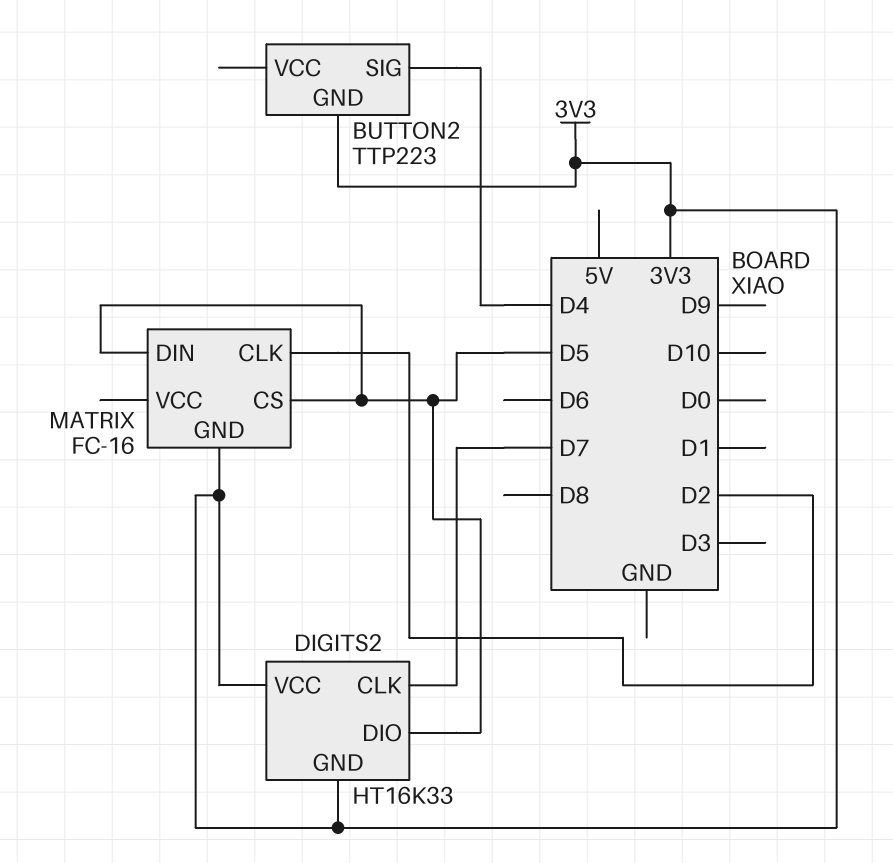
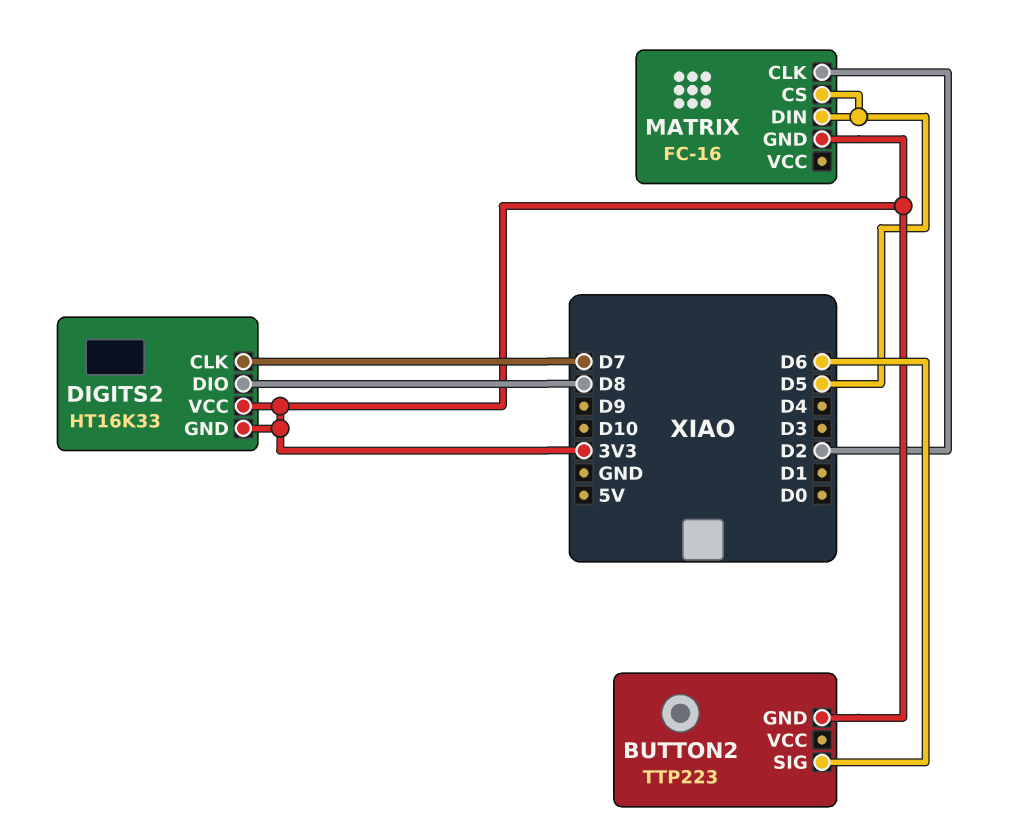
BUTTON2 pin SIG: D4 -> D6
DIGITS2 pin DIO: D5 -> D8

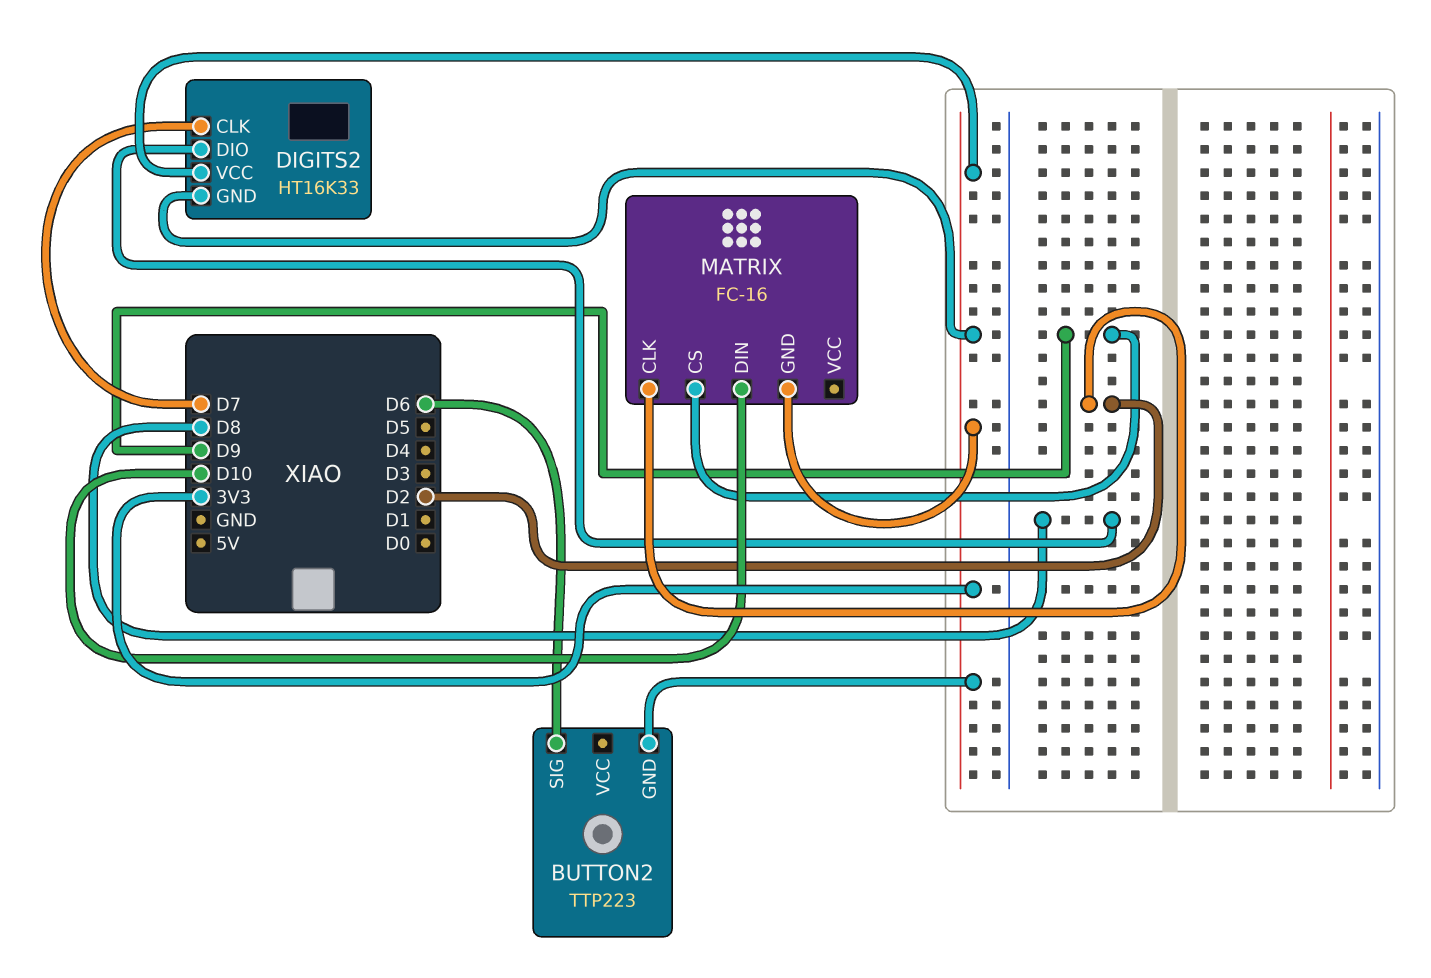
MATRIX pin CS: D5 -> D9
MATRIX pin DIN: D5 -> D10

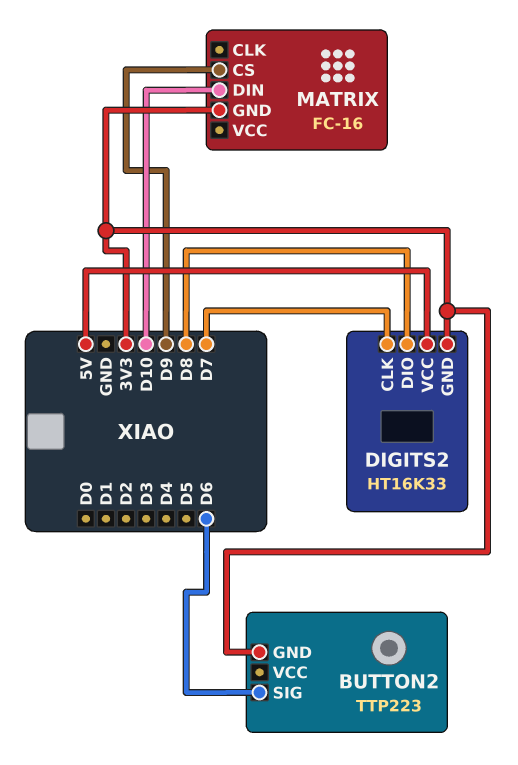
DIGITS2 pin VCC: 3V3 -> 5V
MATRIX pin CLK: D2 -> none

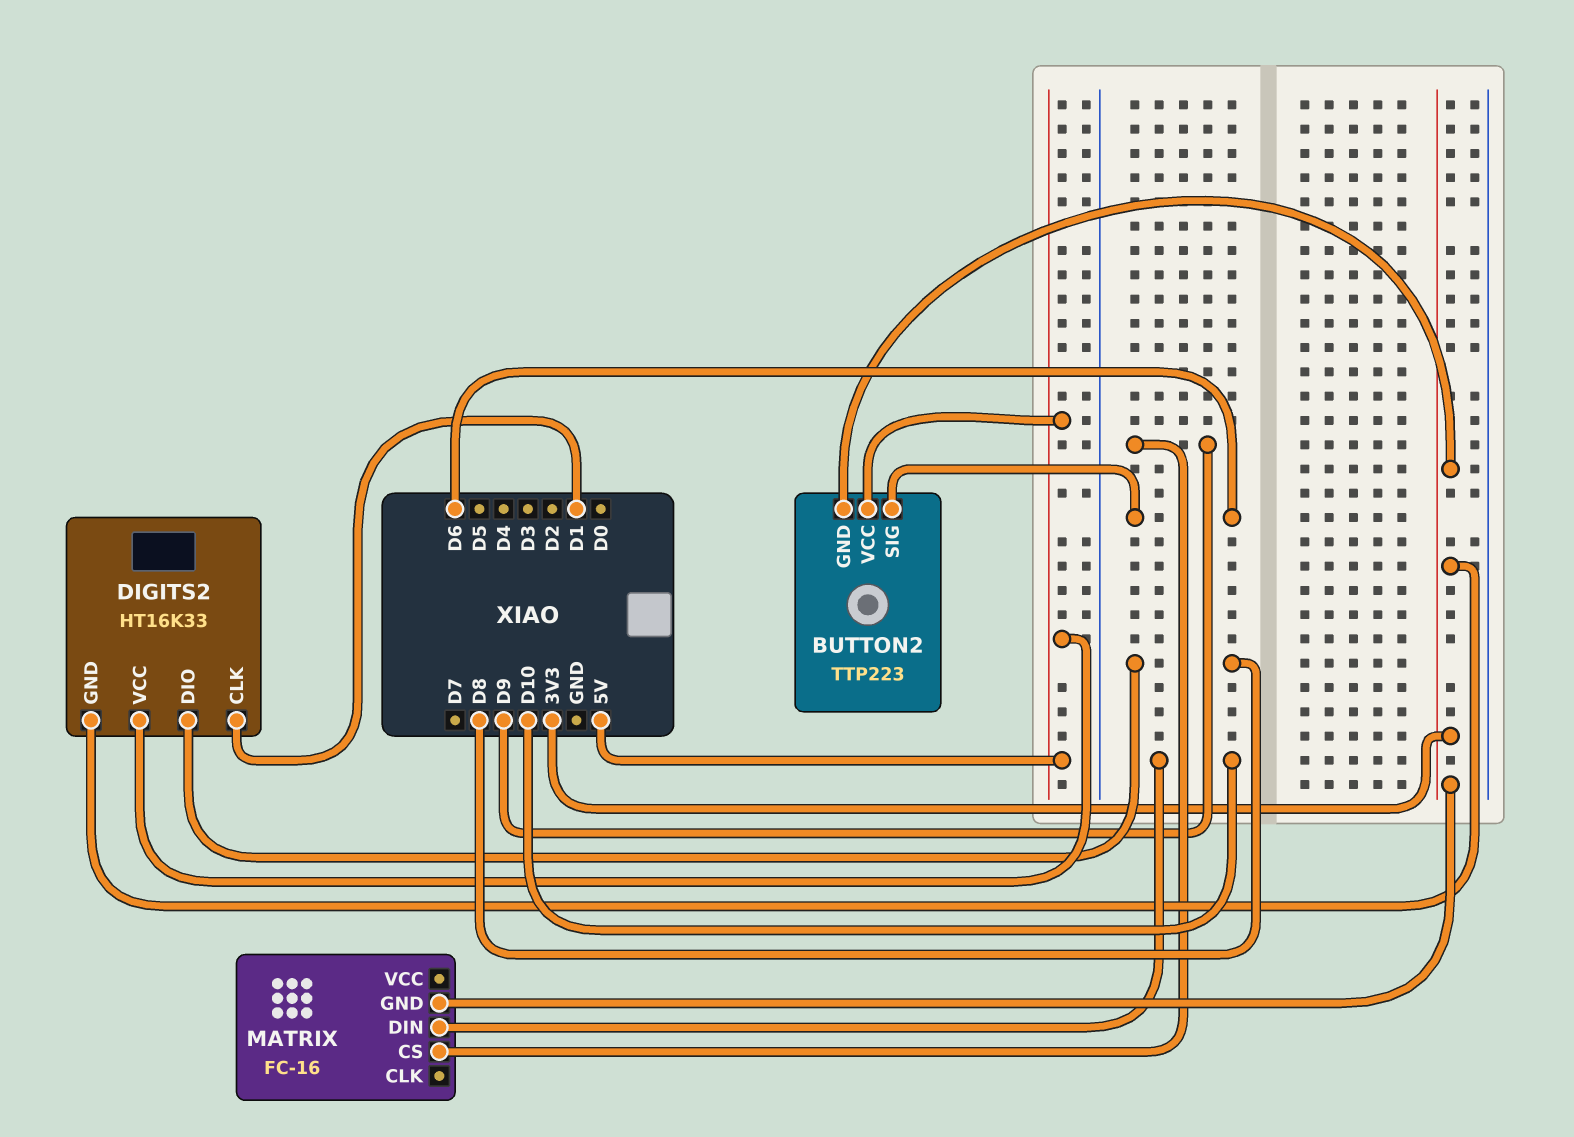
BUTTON2 pin VCC: none -> 5V
DIGITS2 pin CLK: D7 -> D1

